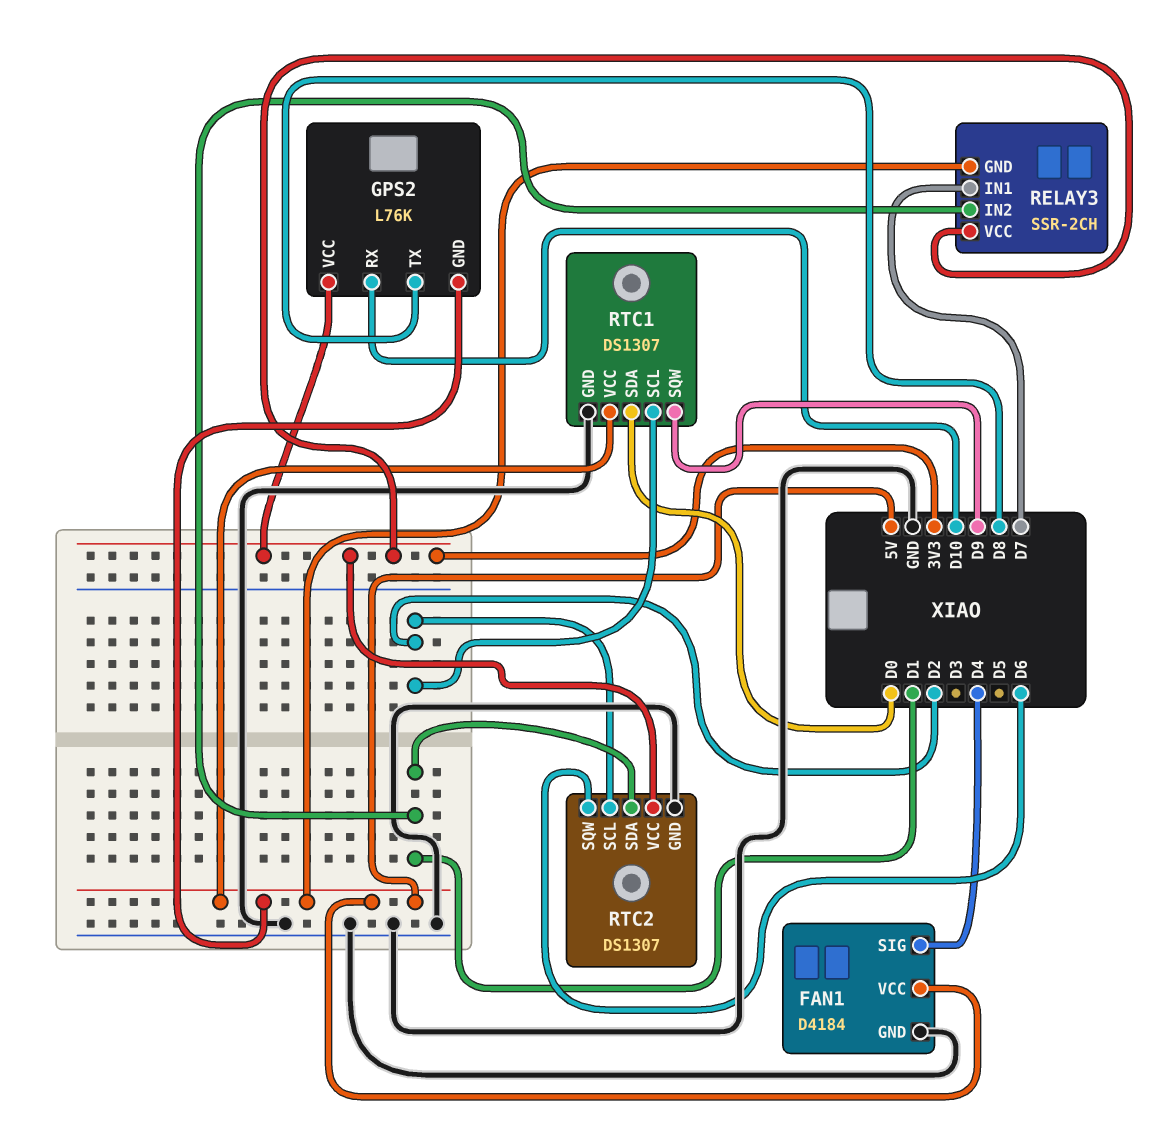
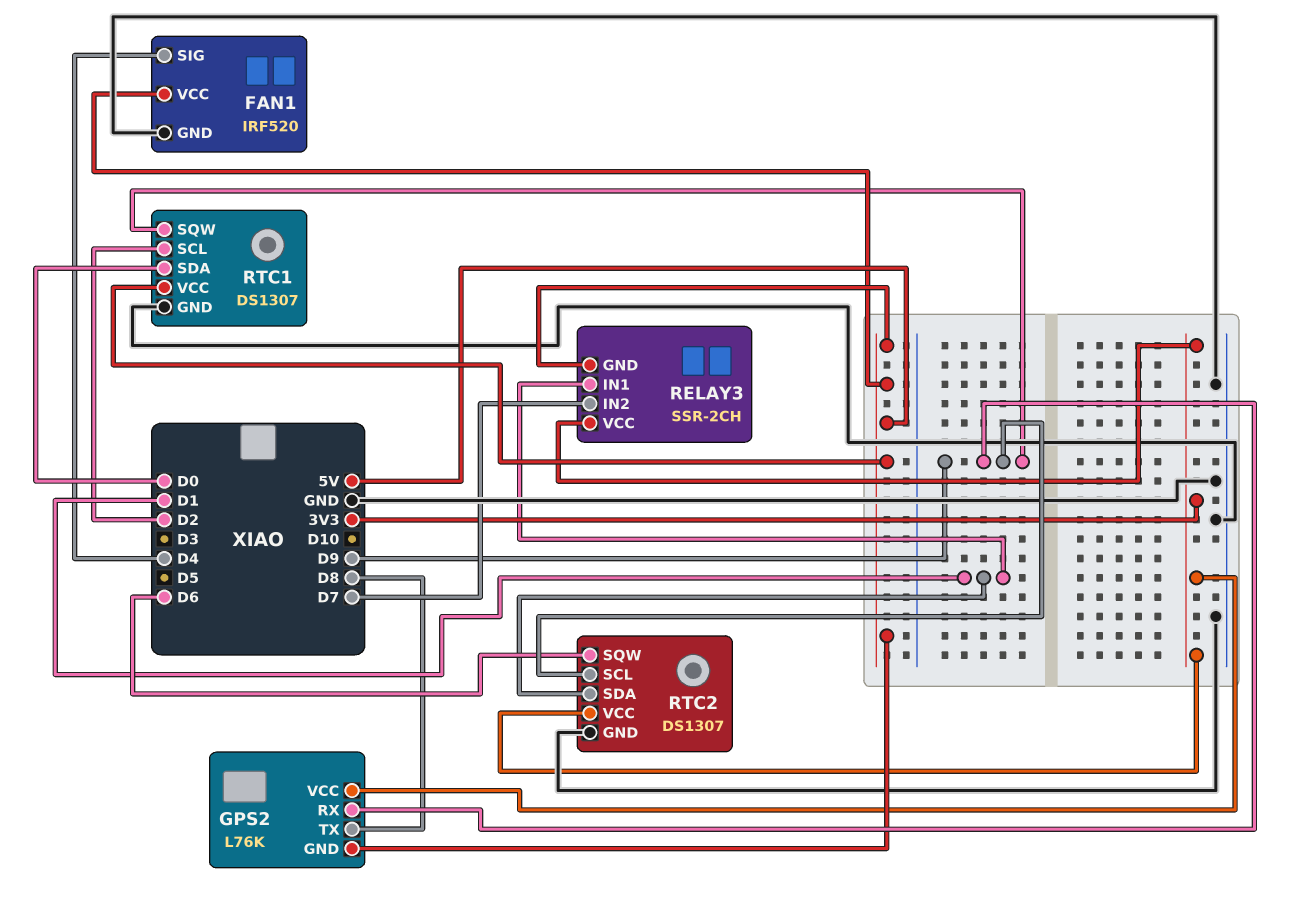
FAN1: D4184 -> IRF520
GPS2 pin RX: D10 -> D9
RELAY3 pin IN1: D7 -> D1
RELAY3 pin IN2: D1 -> D7
RTC2 pin SCL: D2 -> D9

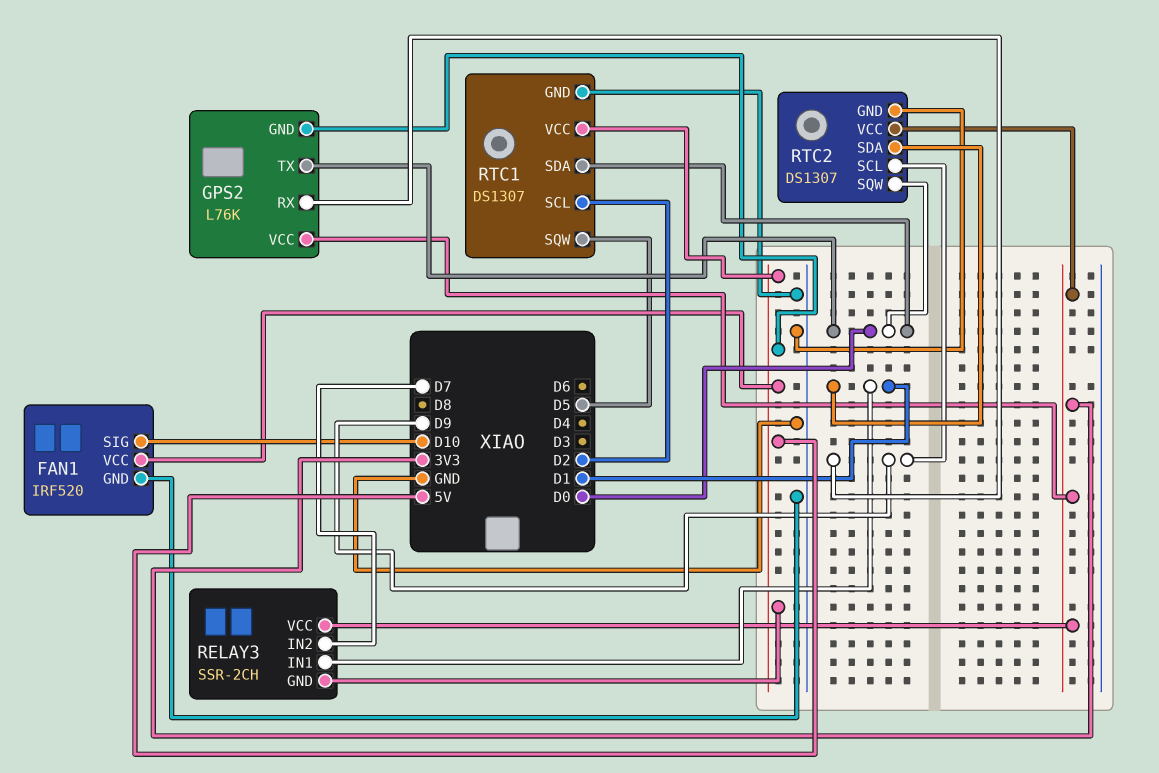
FAN1 pin SIG: D4 -> D10
GPS2 pin TX: D8 -> D0
RTC1 pin SQW: D9 -> D5
RTC2 pin SQW: D6 -> D0

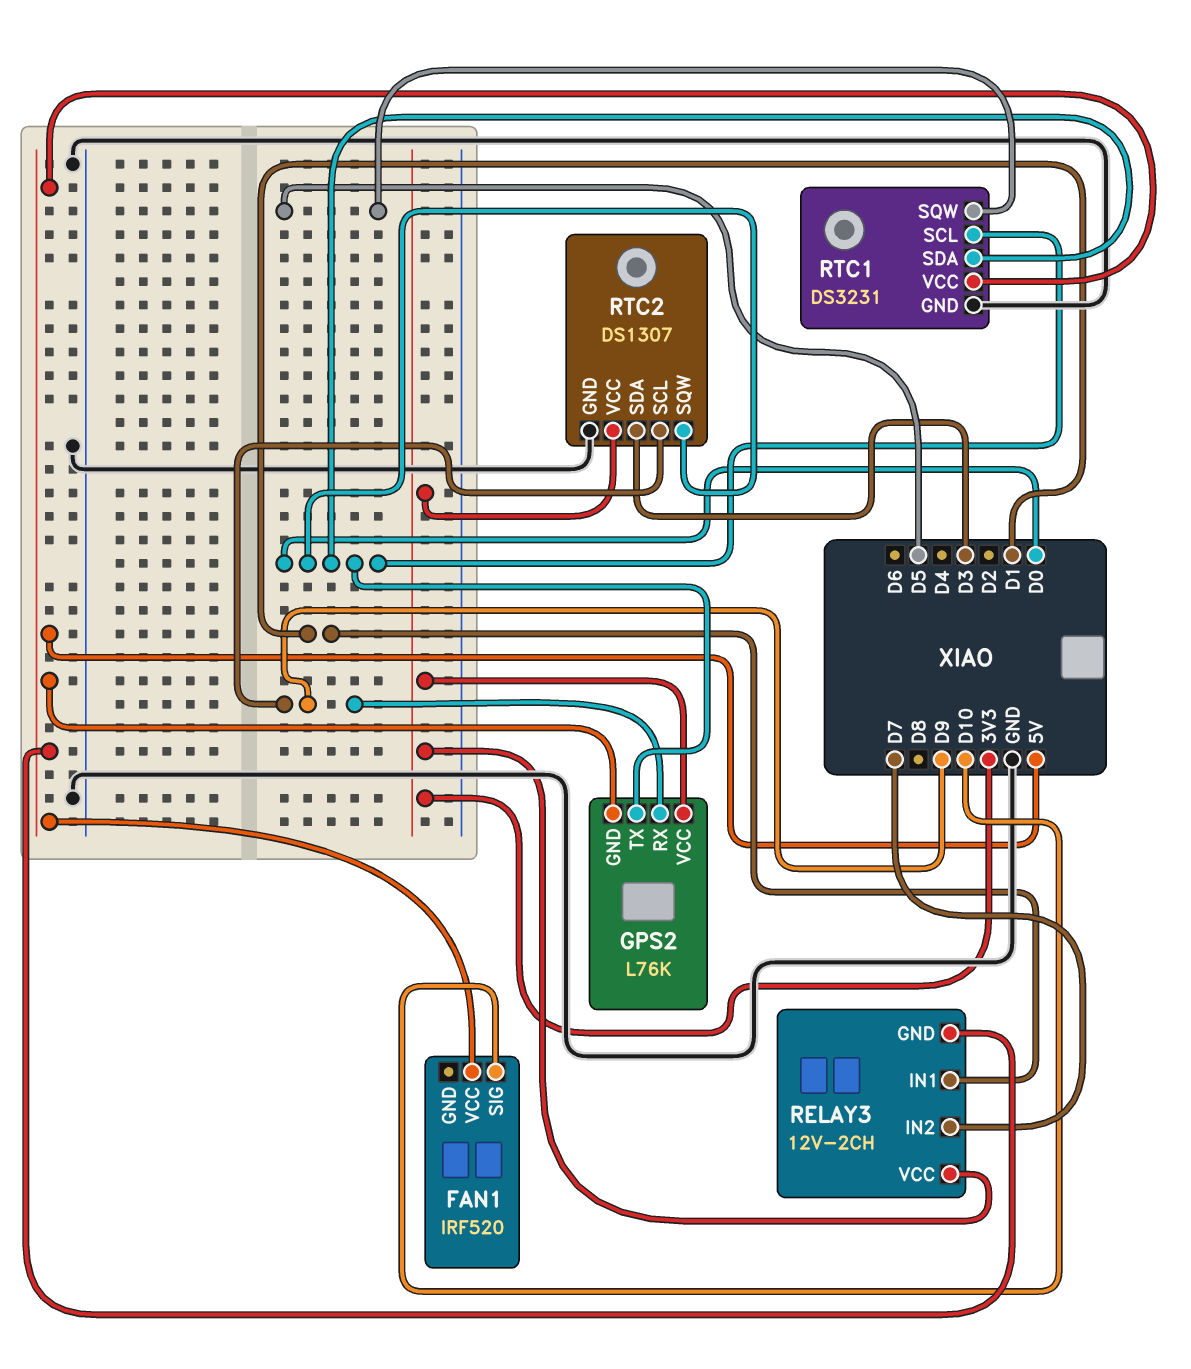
FAN1 pin GND: GND -> none
RELAY3: SSR-2CH -> 12V-2CH
RTC1: DS1307 -> DS3231
RTC1 pin SCL: D2 -> D0
RTC2 pin SDA: D1 -> D3

